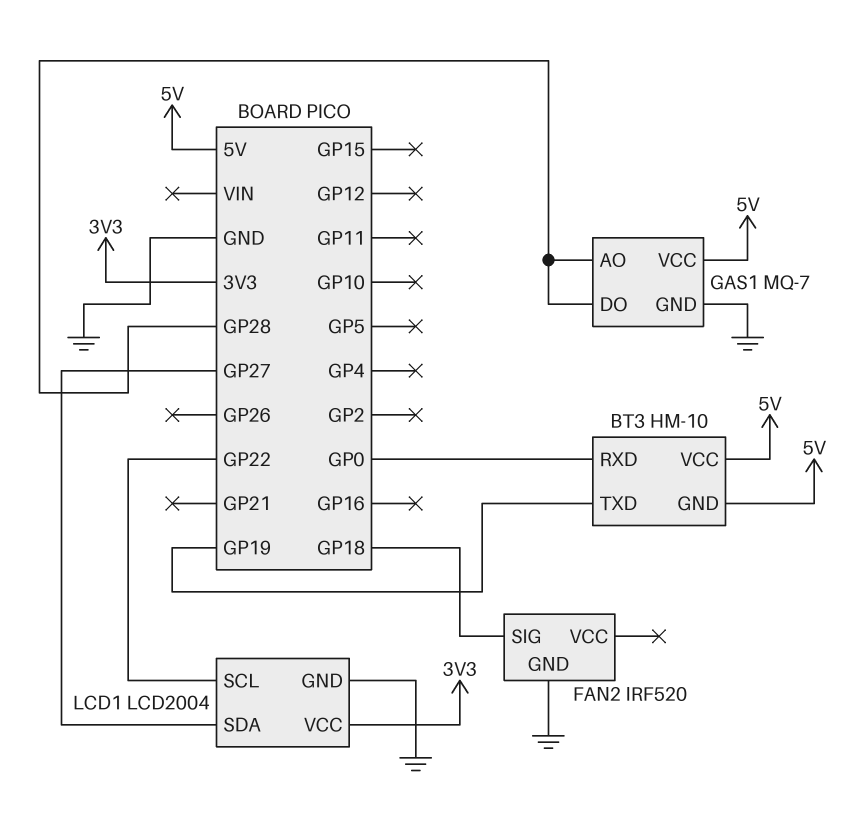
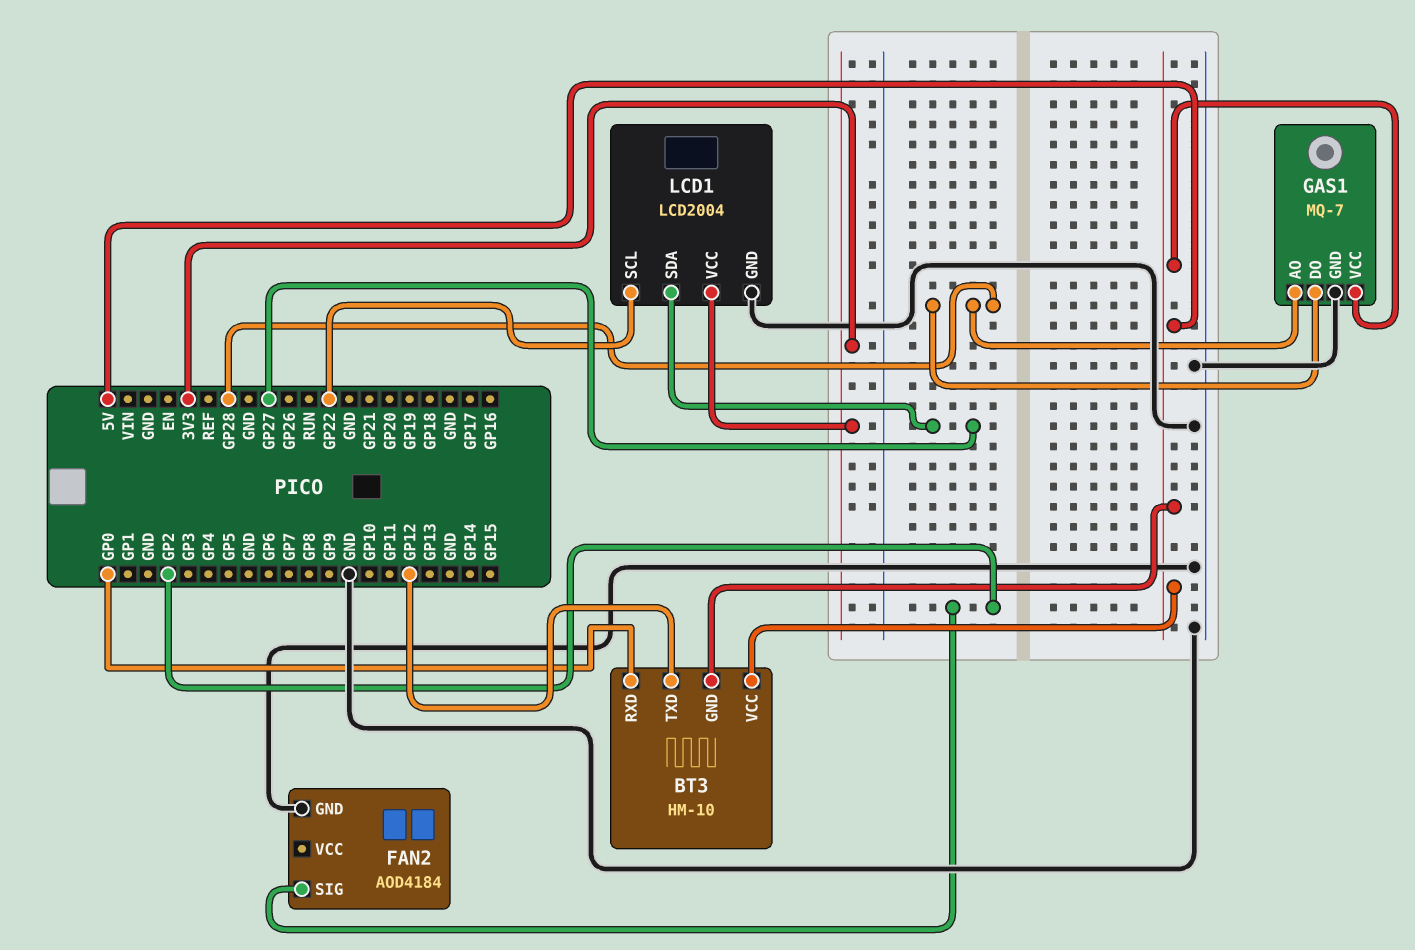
BT3 pin TXD: GP19 -> GP12
FAN2: IRF520 -> AOD4184
FAN2 pin SIG: GP18 -> GP2

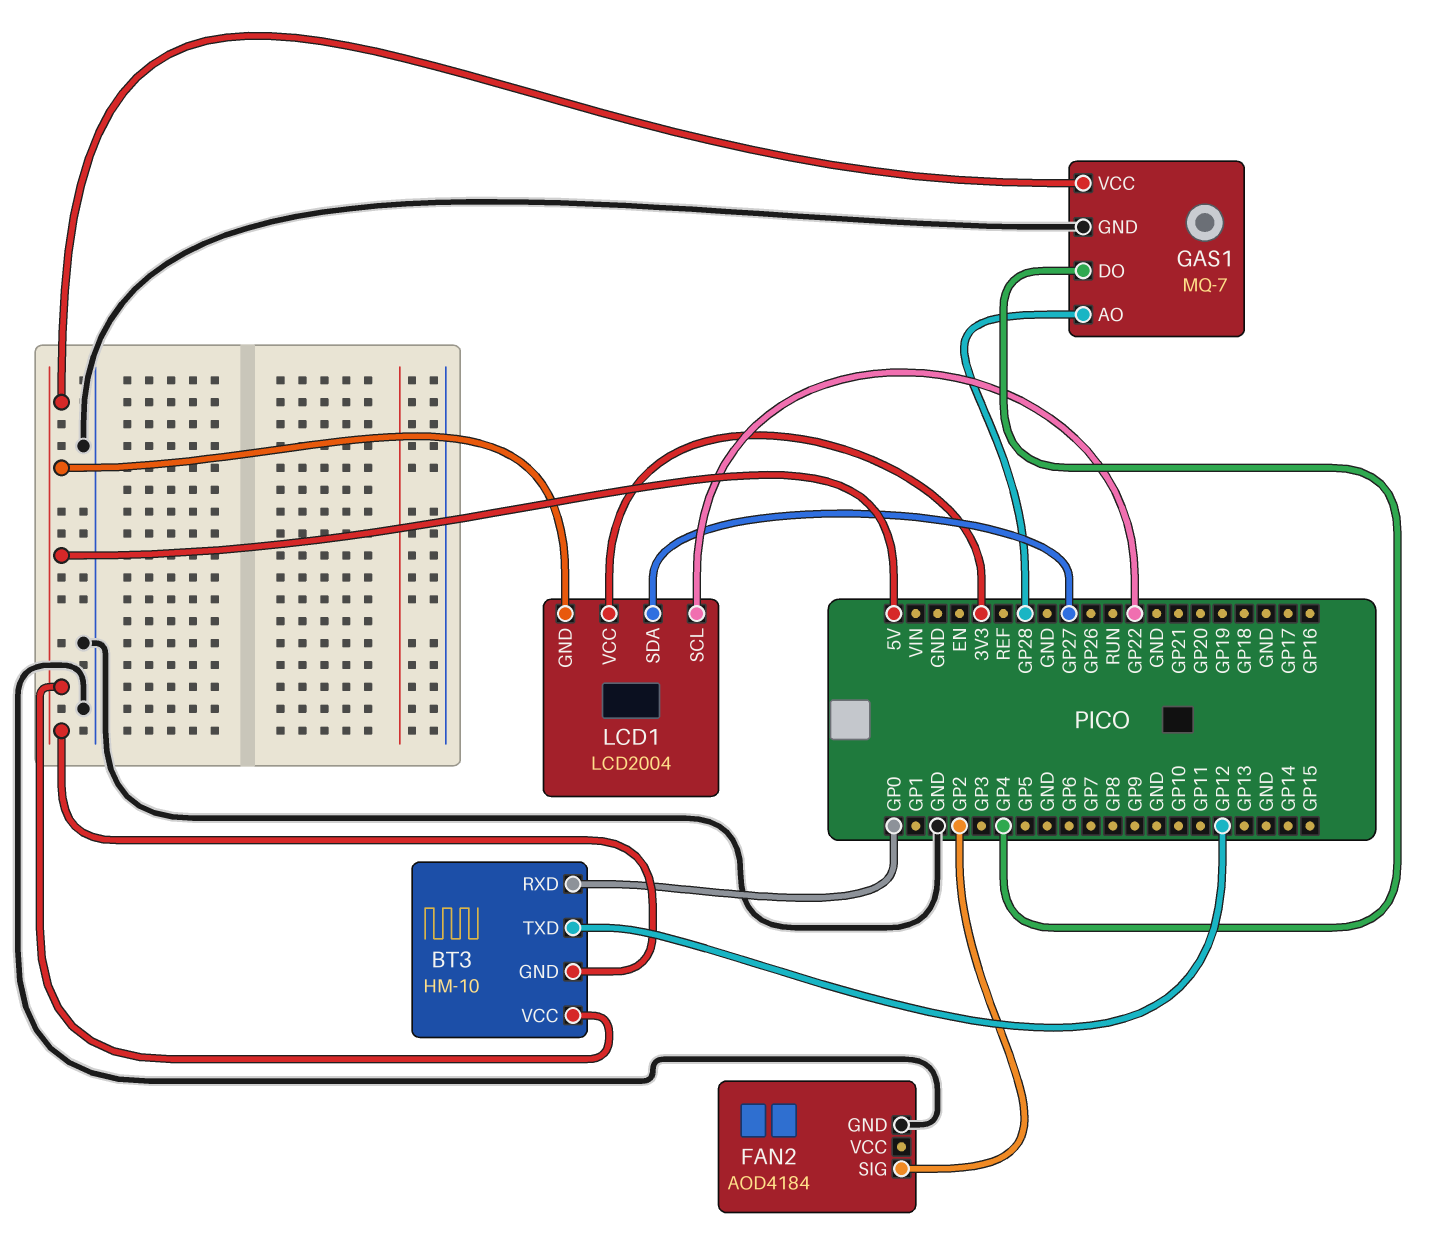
GAS1 pin DO: GP28 -> GP4
LCD1 pin GND: GND -> 5V

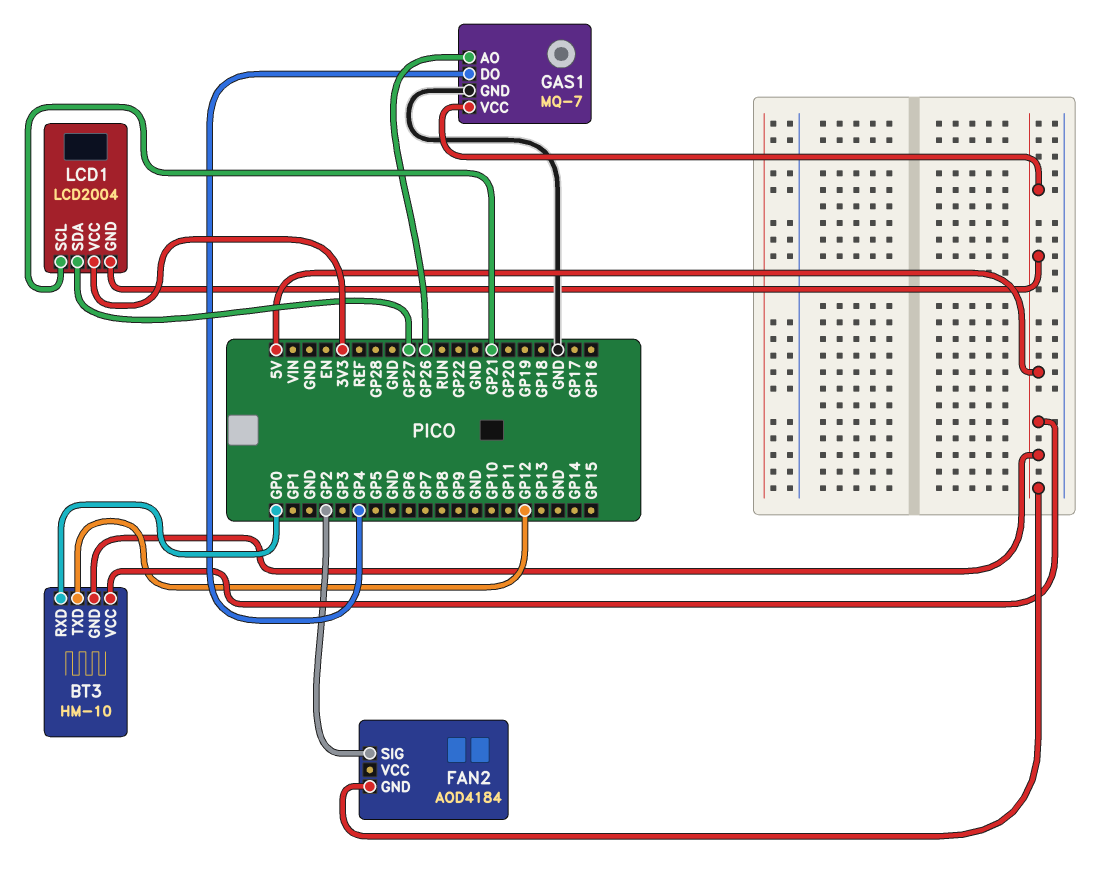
FAN2 pin GND: GND -> 5V
GAS1 pin AO: GP28 -> GP26
LCD1 pin SCL: GP22 -> GP21

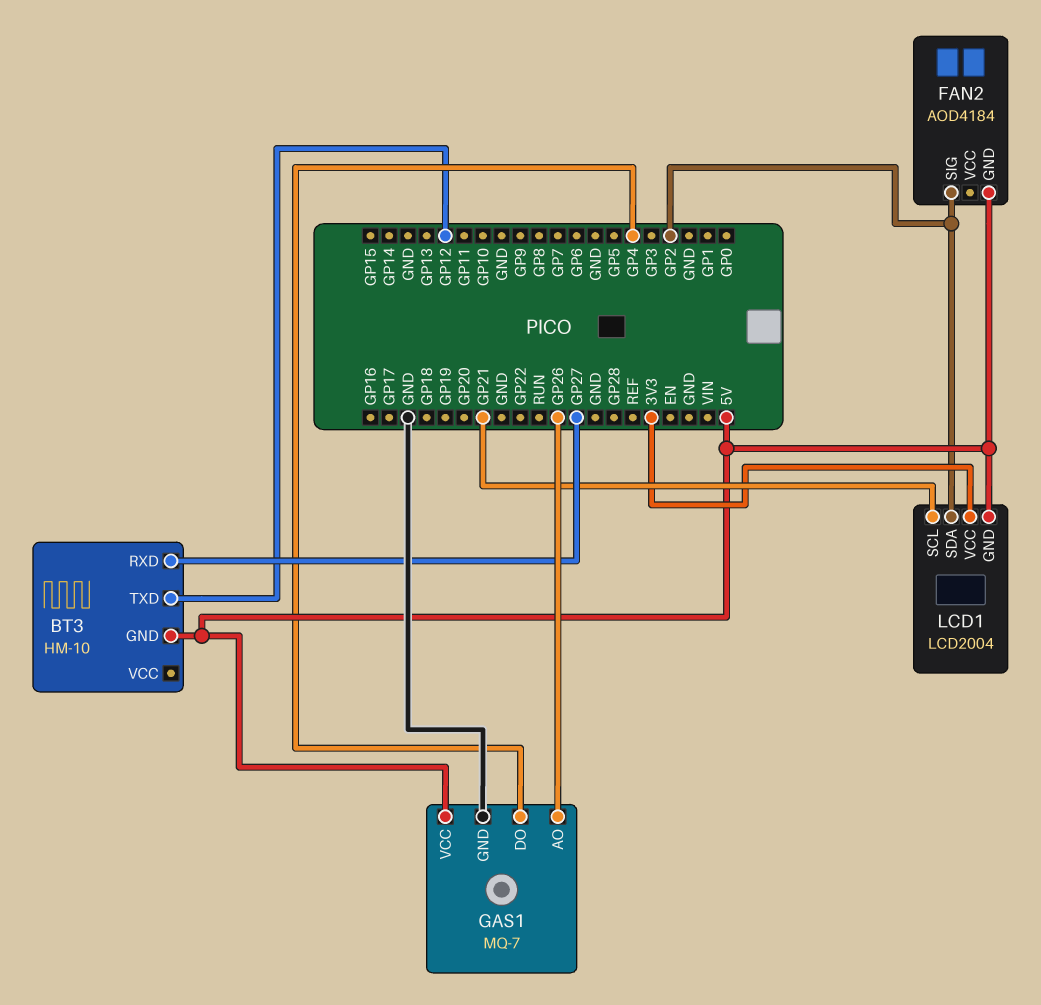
BT3 pin RXD: GP0 -> GP27
BT3 pin VCC: 5V -> none
LCD1 pin SDA: GP27 -> GP2

